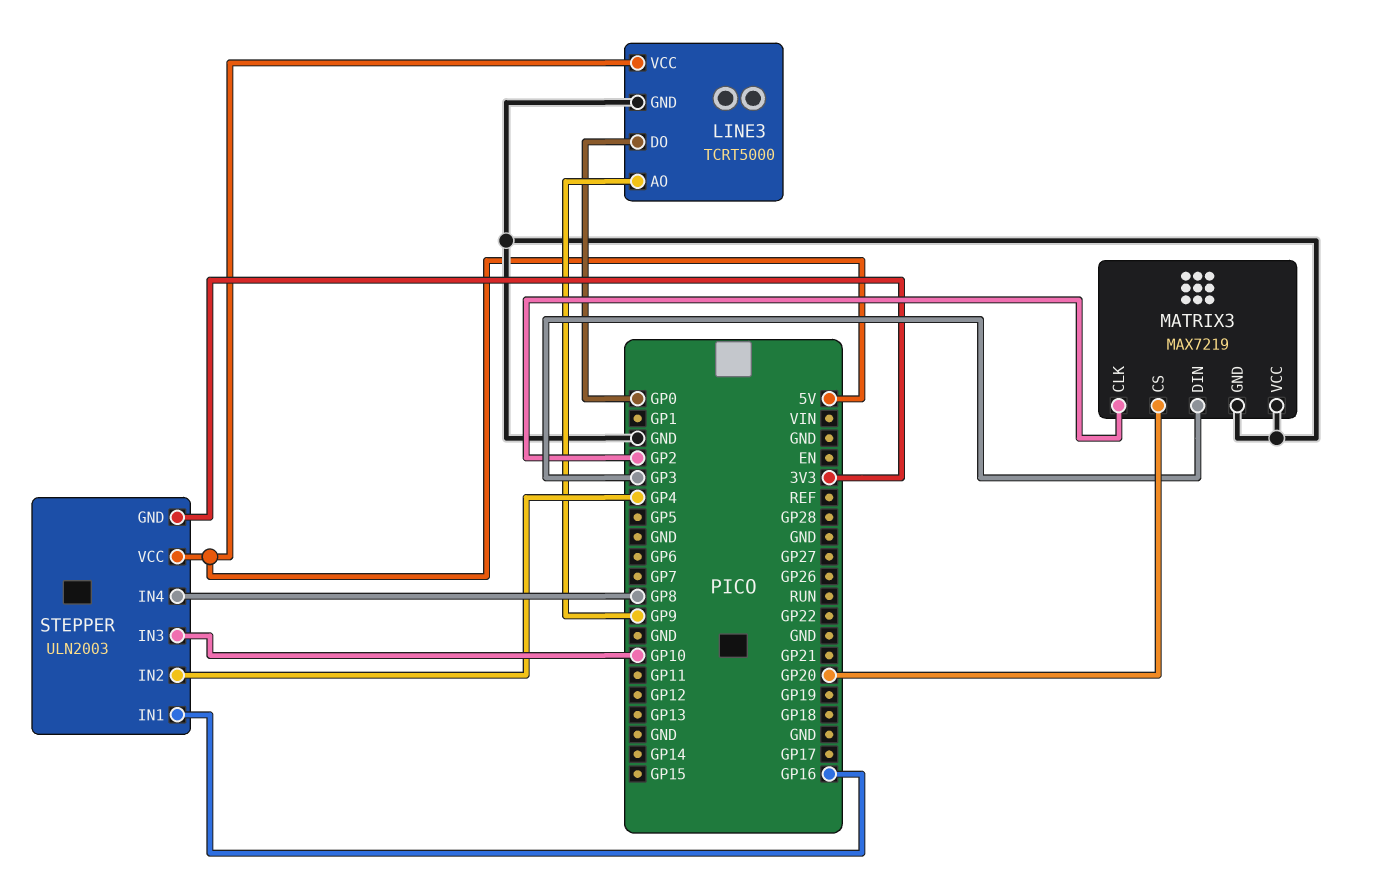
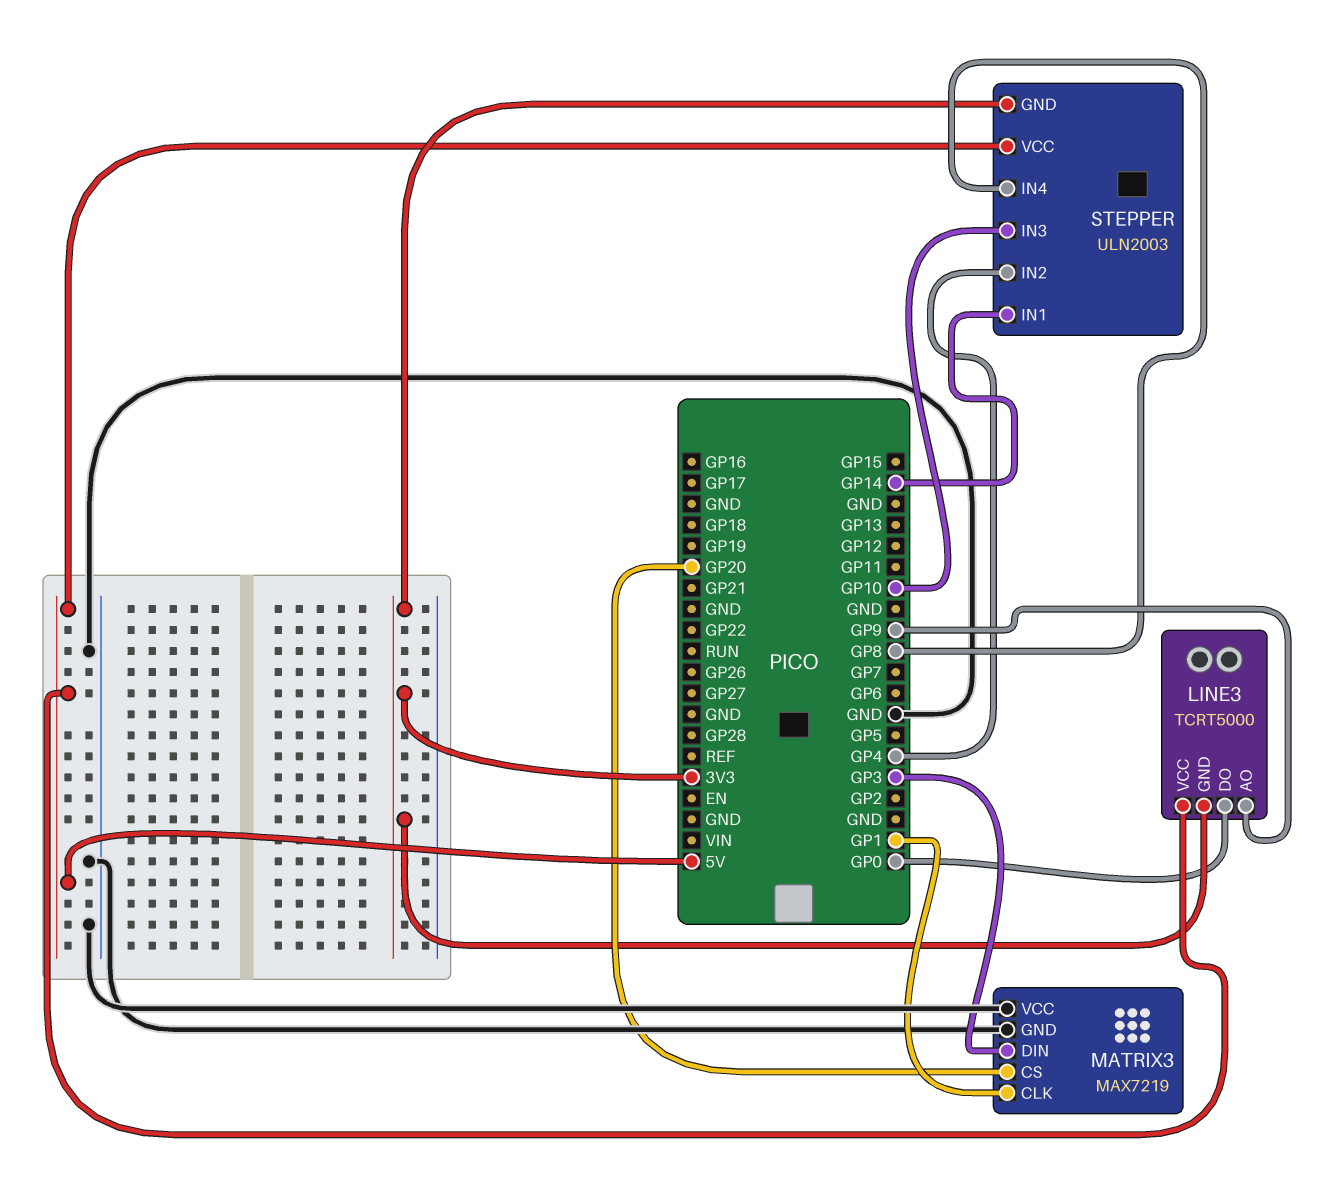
LINE3 pin GND: GND -> 3V3
MATRIX3 pin CLK: GP2 -> GP1
STEPPER pin IN1: GP16 -> GP14

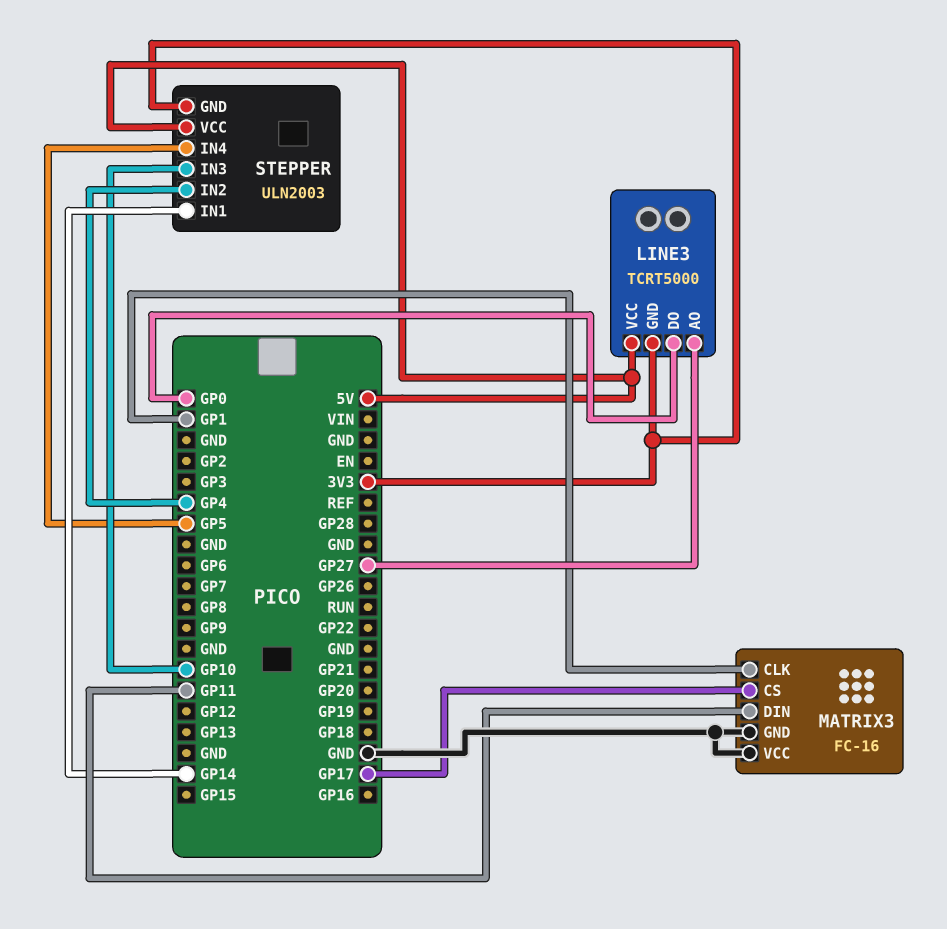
LINE3 pin AO: GP9 -> GP27
MATRIX3: MAX7219 -> FC-16
MATRIX3 pin CS: GP20 -> GP17
MATRIX3 pin DIN: GP3 -> GP11
STEPPER pin IN4: GP8 -> GP5

